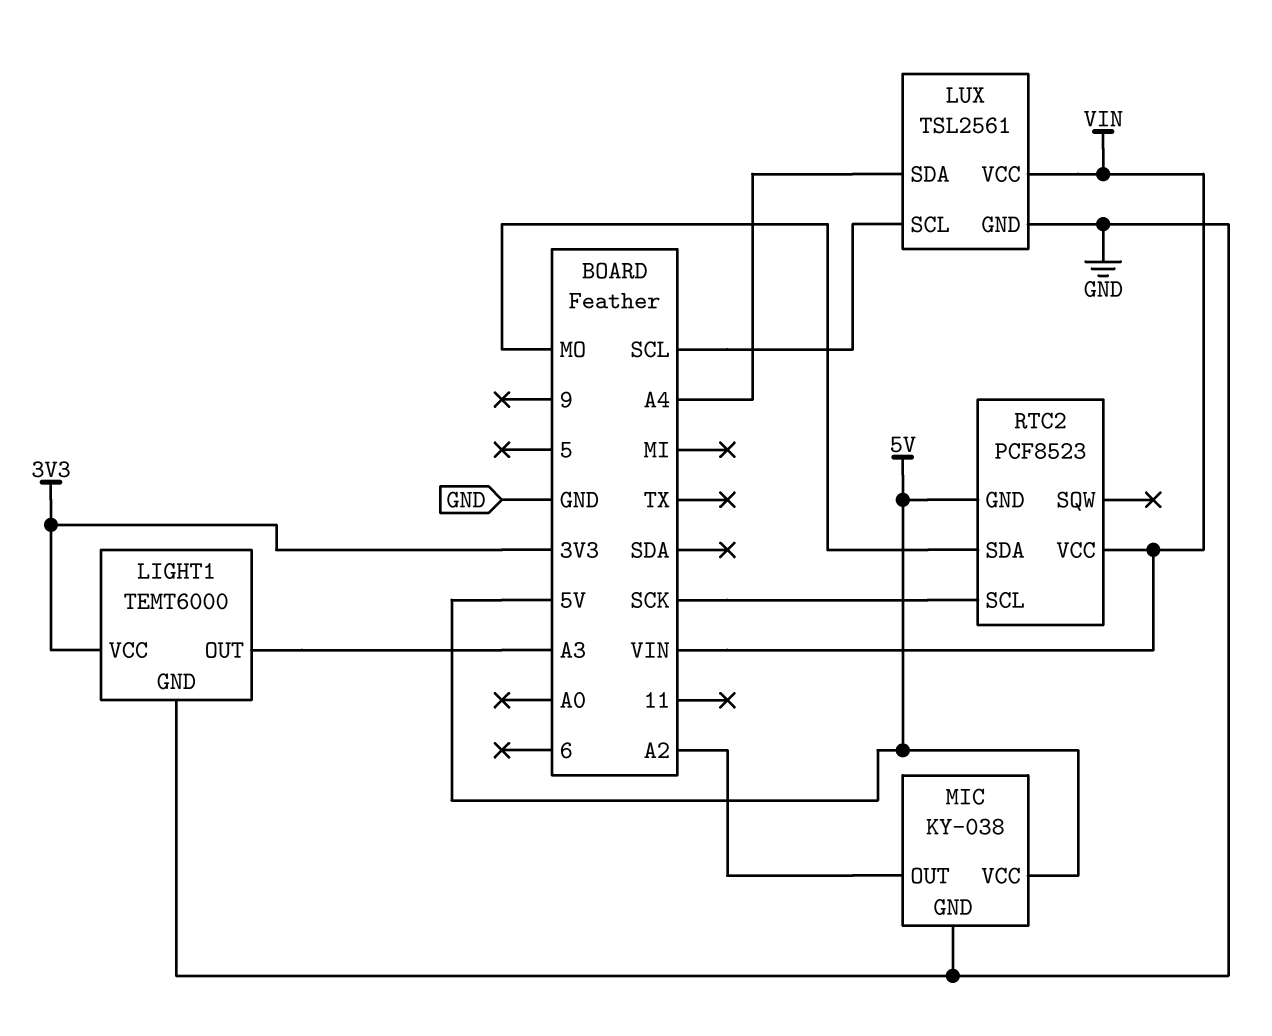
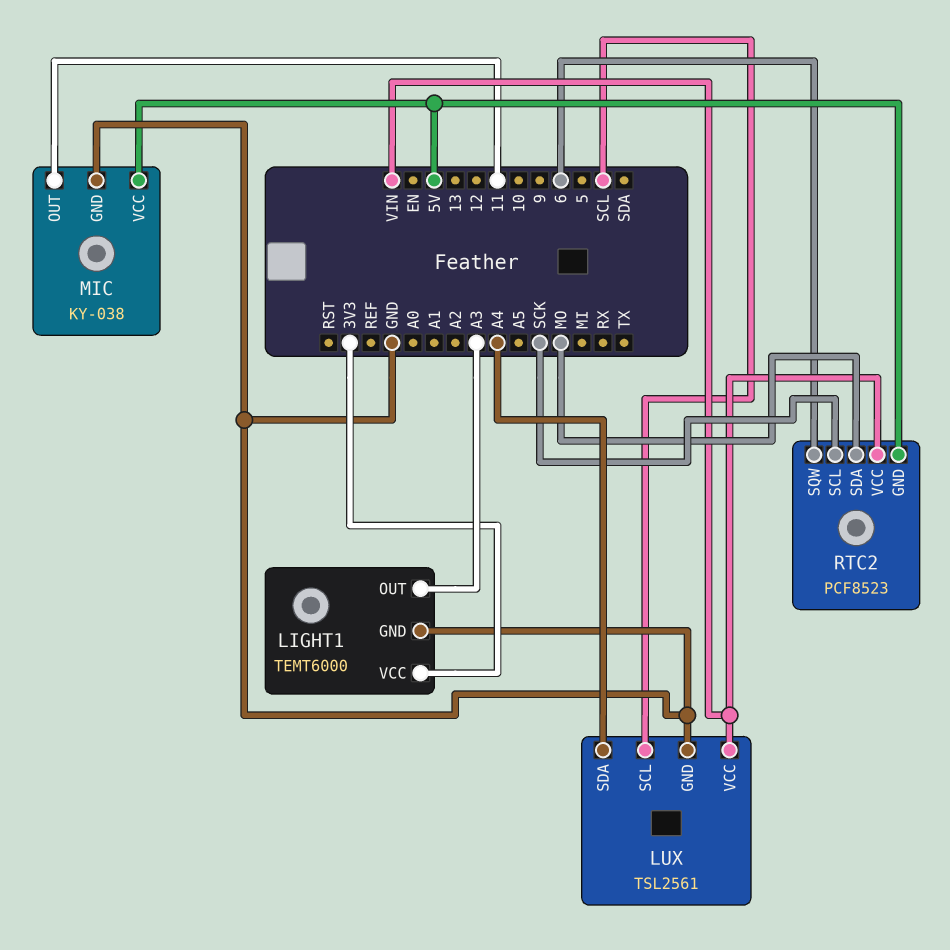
MIC pin OUT: A2 -> 11
RTC2 pin SQW: none -> 6

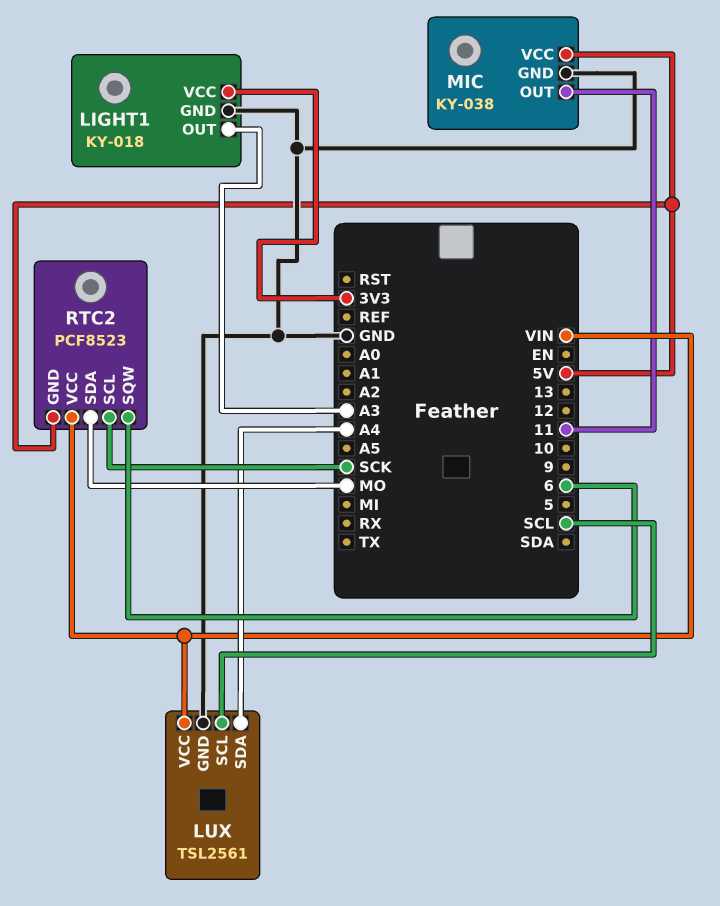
LIGHT1: TEMT6000 -> KY-018

